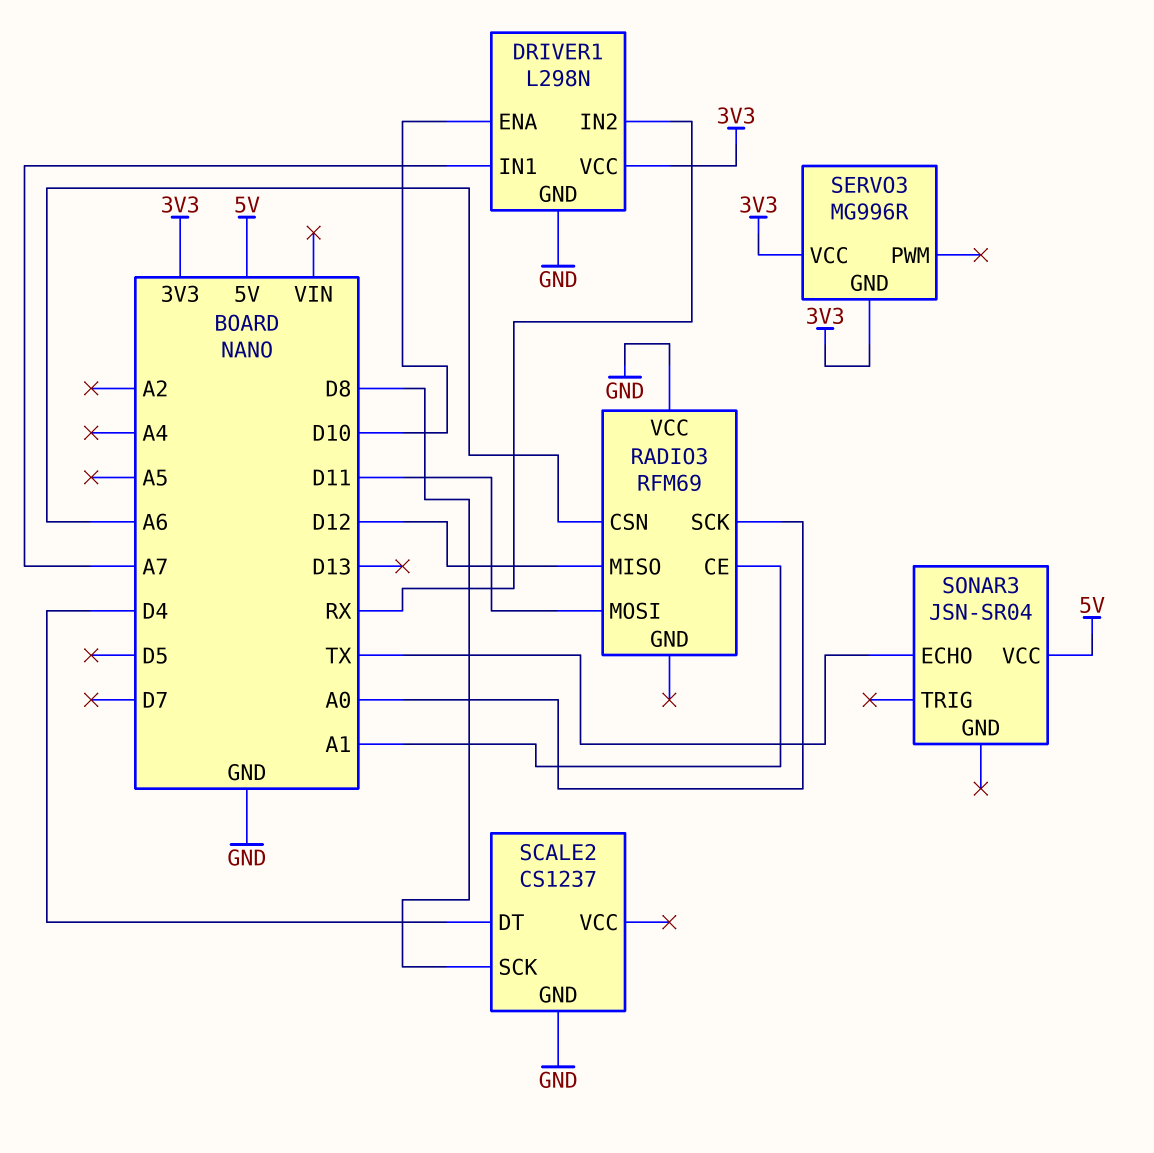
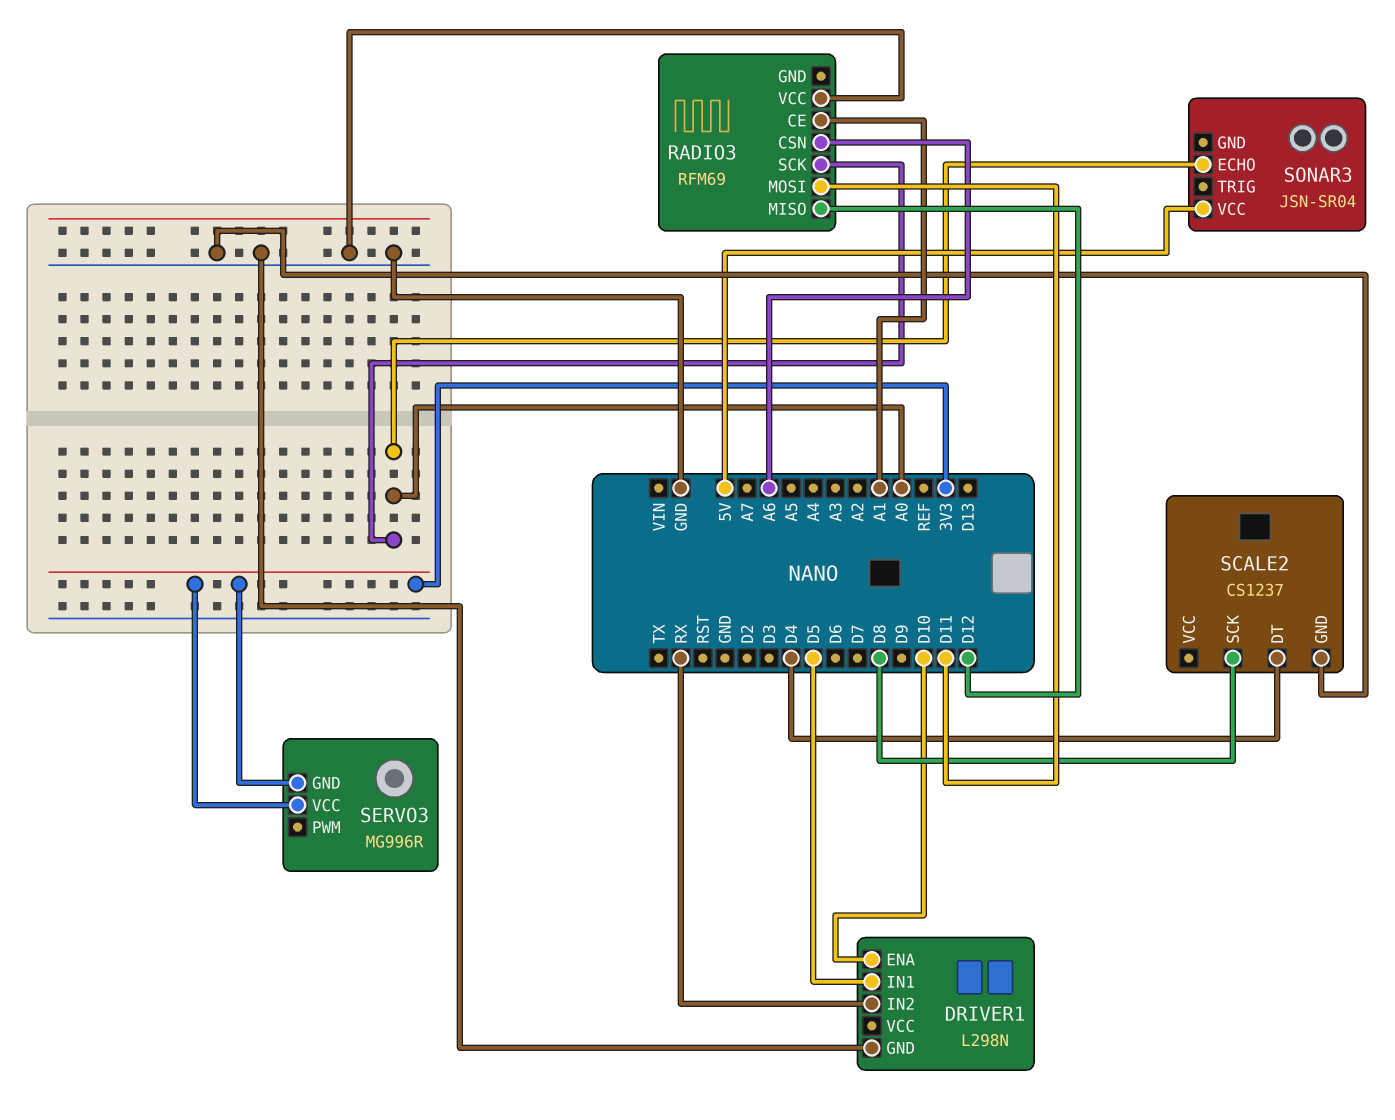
DRIVER1 pin IN1: A7 -> D5
DRIVER1 pin VCC: 3V3 -> none
SONAR3 pin ECHO: TX -> A0

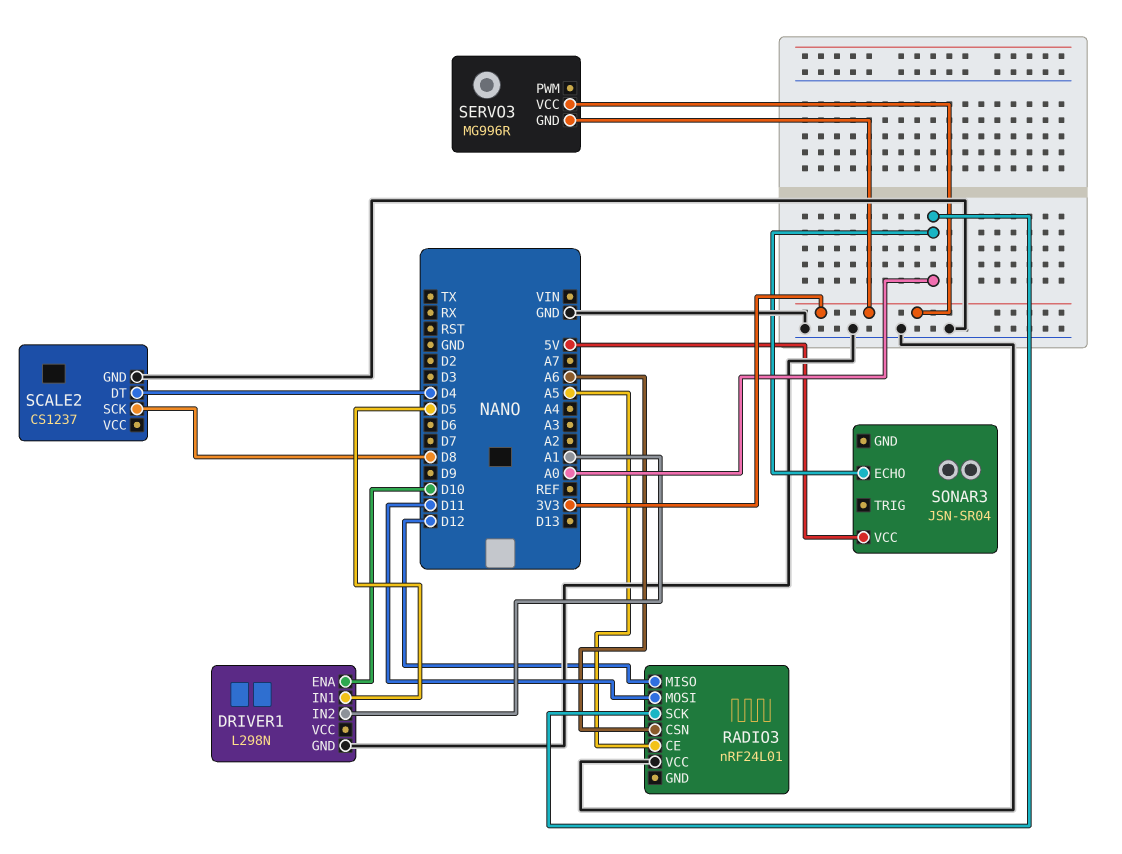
DRIVER1 pin IN2: RX -> A1
RADIO3: RFM69 -> nRF24L01
RADIO3 pin CE: A1 -> A5

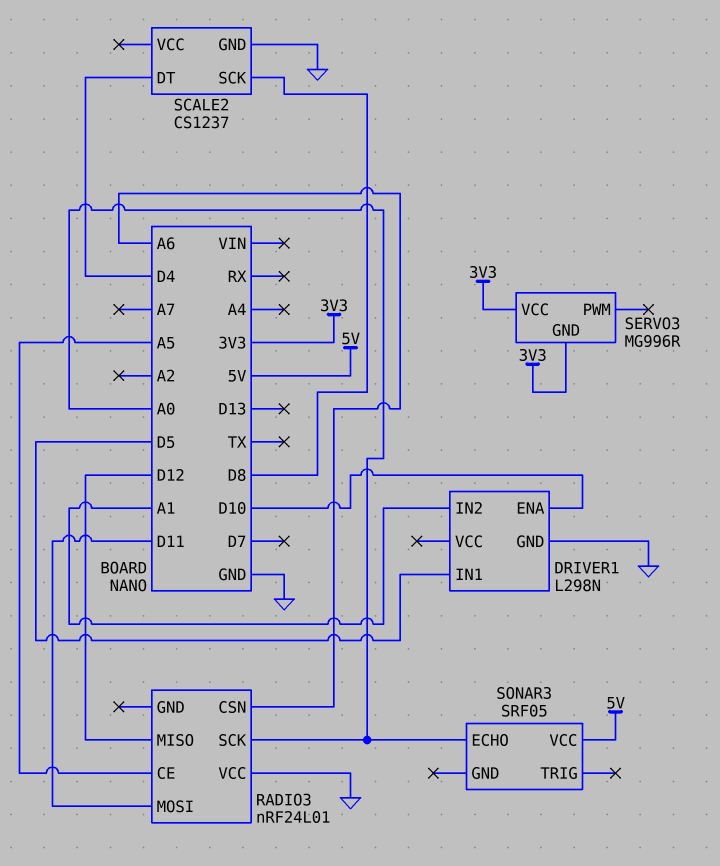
SONAR3: JSN-SR04 -> SRF05

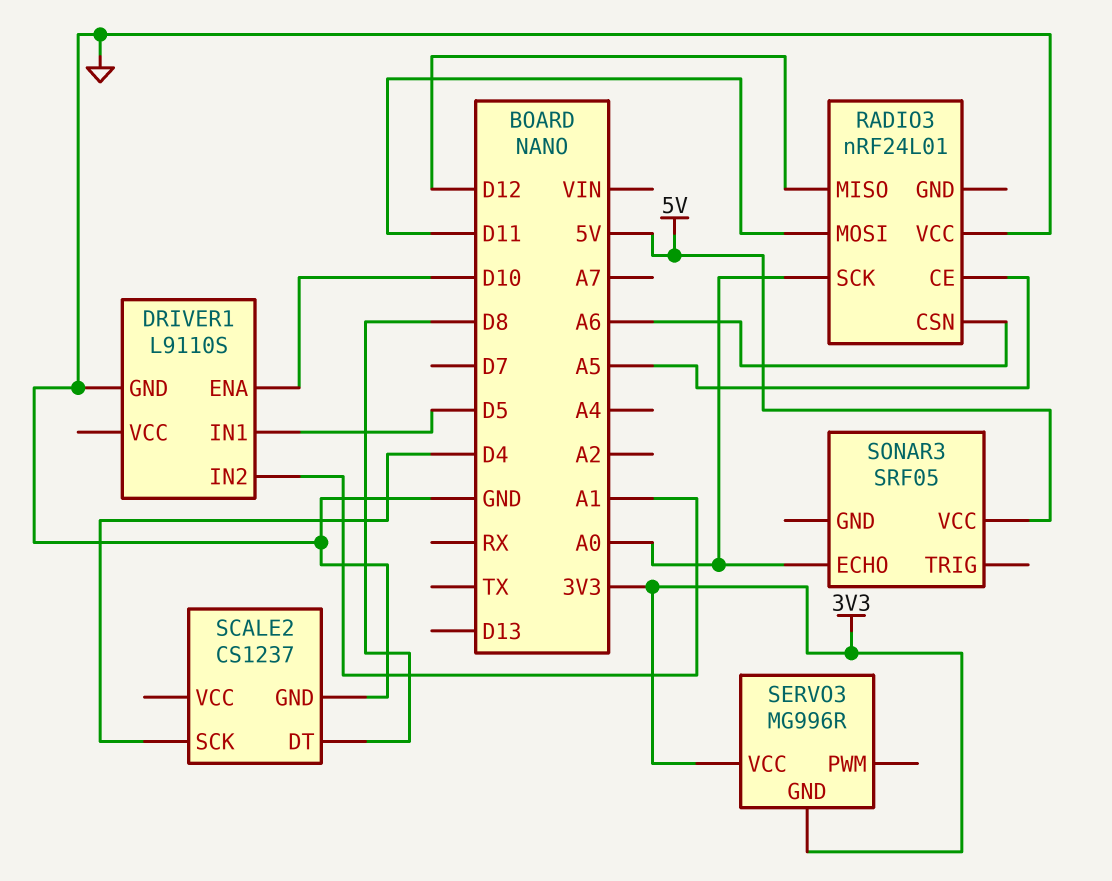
DRIVER1: L298N -> L9110S
SCALE2 pin DT: D4 -> D8
SCALE2 pin SCK: D8 -> D4

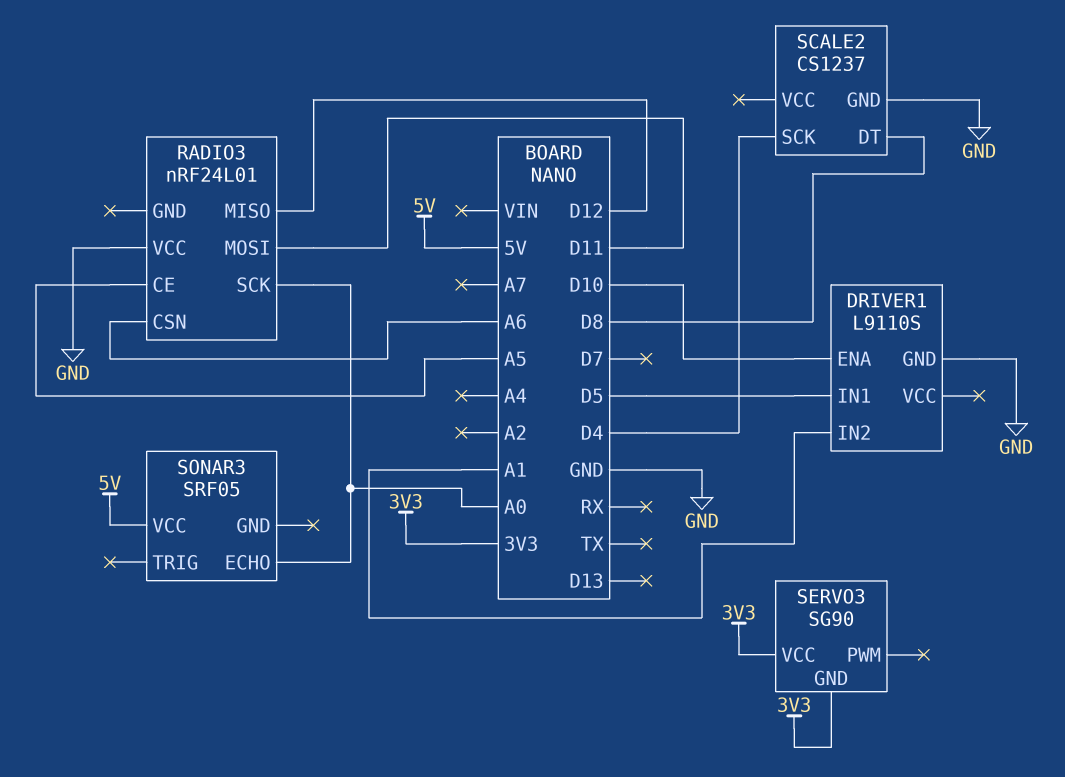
SERVO3: MG996R -> SG90

